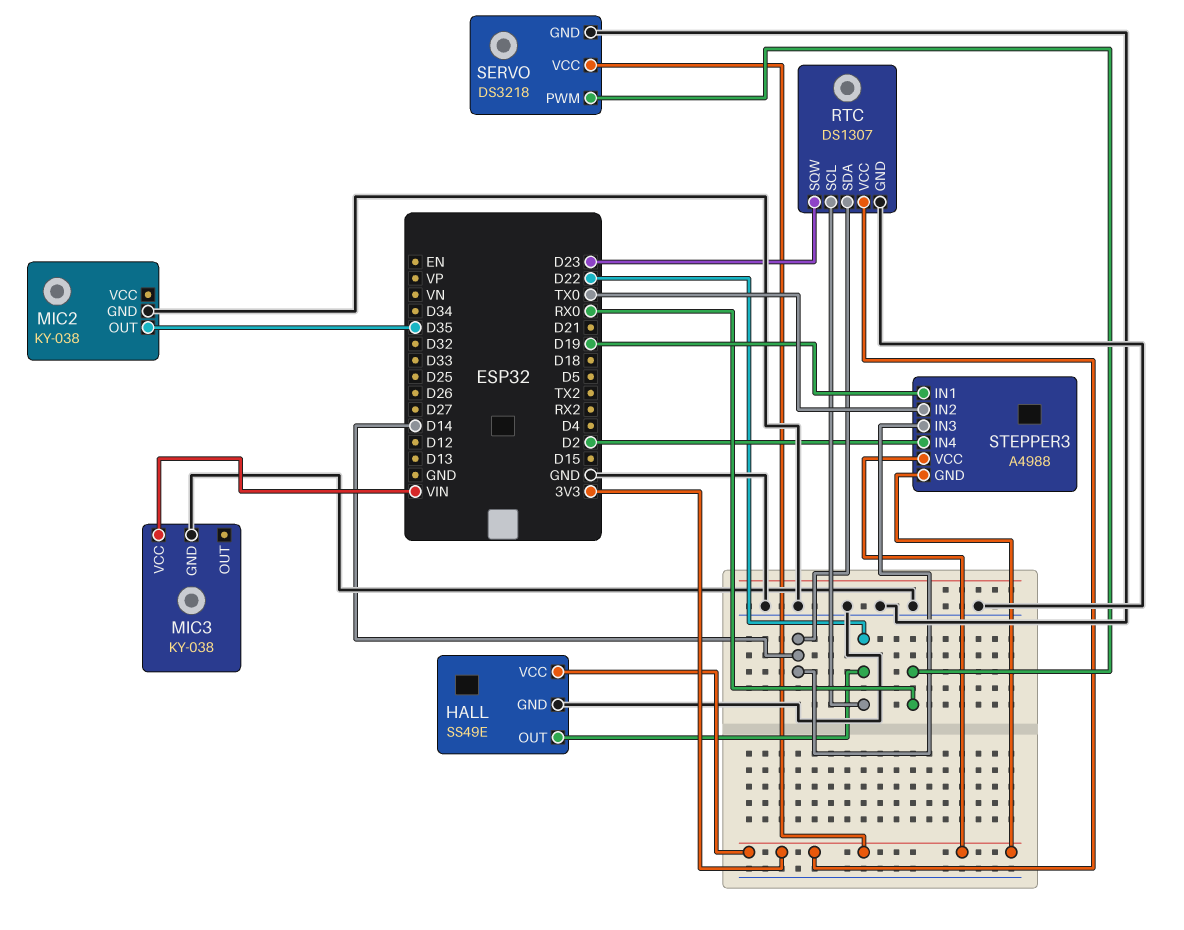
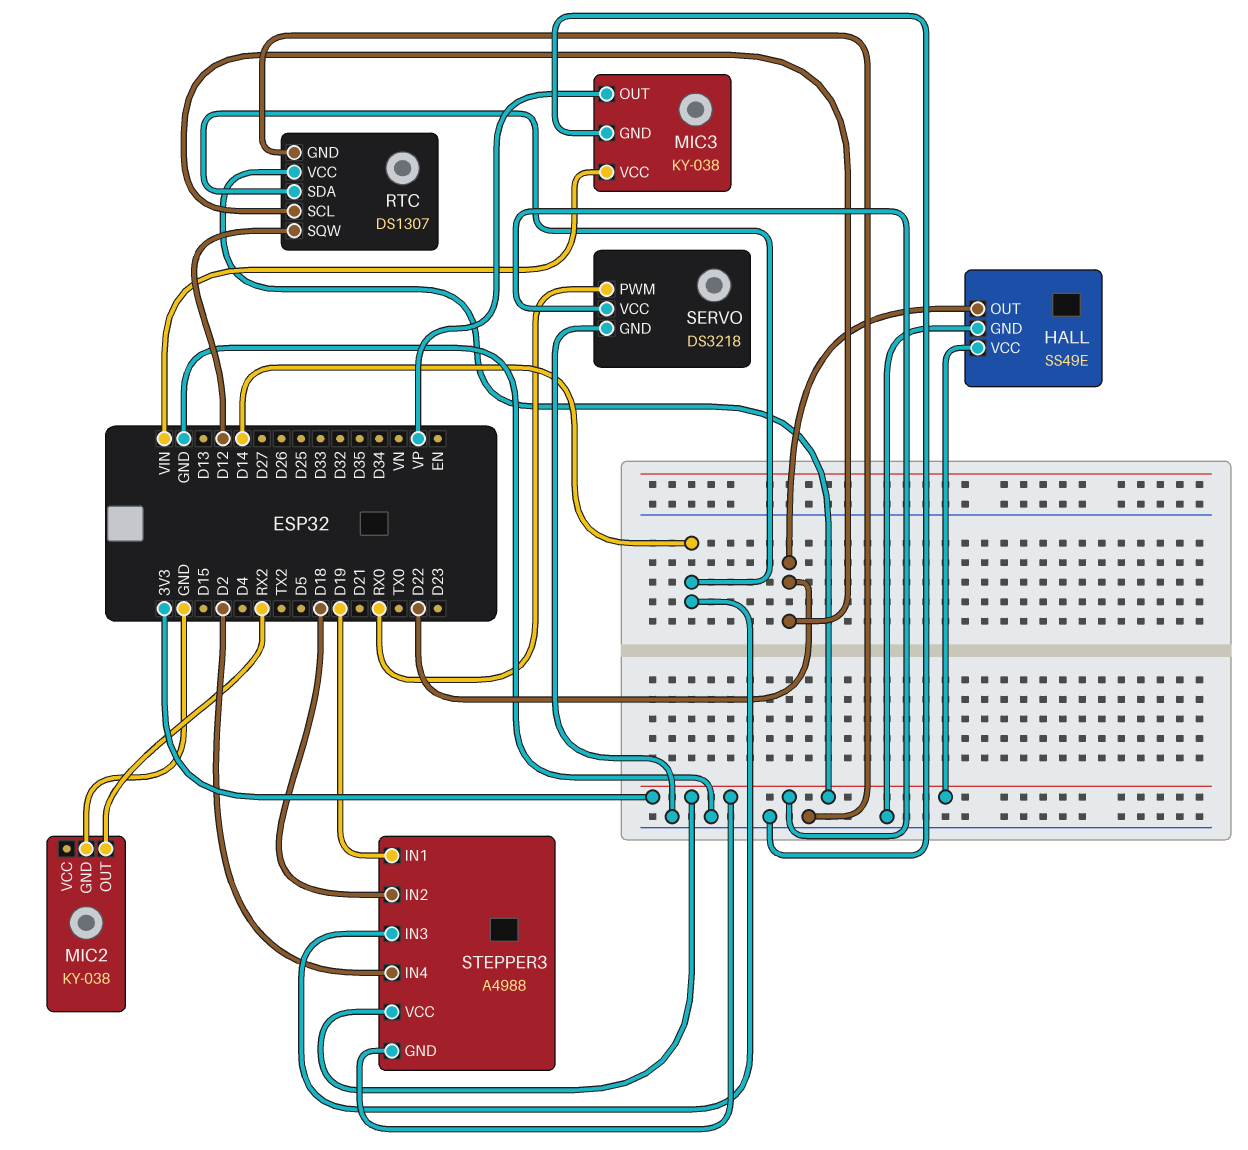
MIC2 pin OUT: D35 -> RX2
MIC3 pin OUT: none -> VP
RTC pin SQW: D23 -> D12
STEPPER3 pin IN2: TX0 -> D18

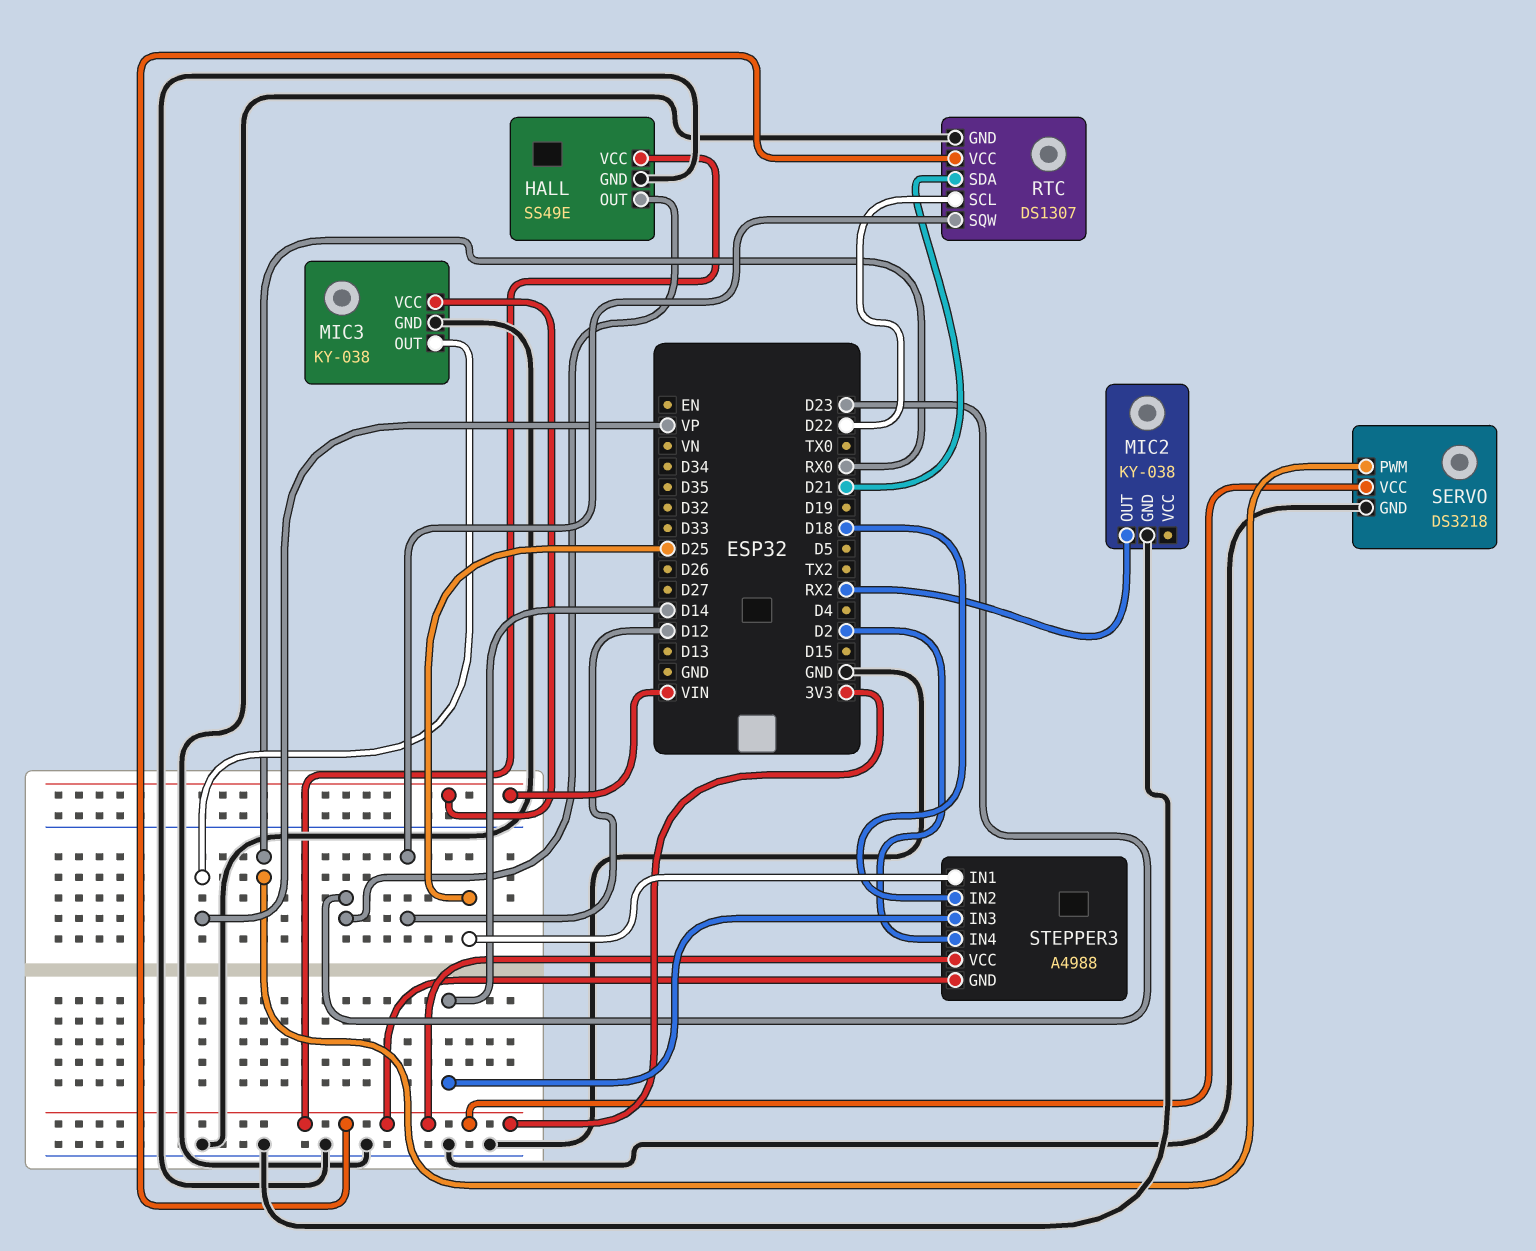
HALL pin OUT: D22 -> D23
RTC pin SDA: D14 -> D21
STEPPER3 pin IN1: D19 -> D25

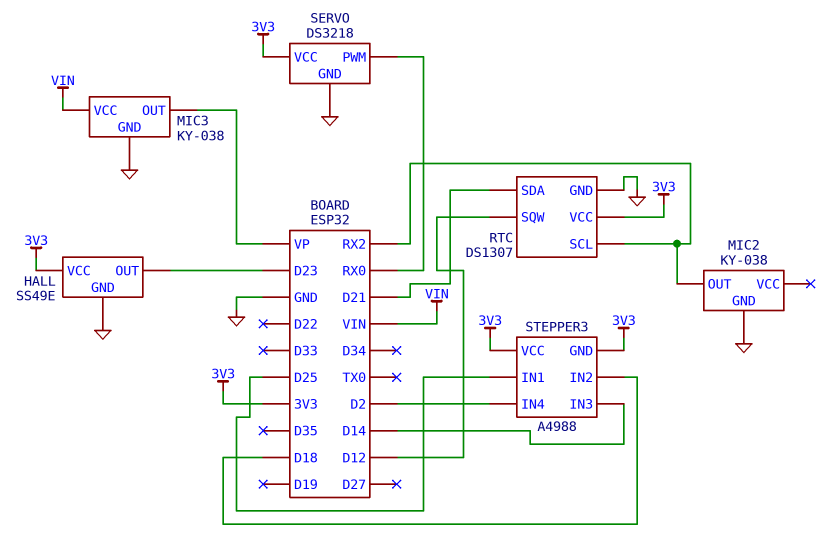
RTC pin SCL: D22 -> RX2

